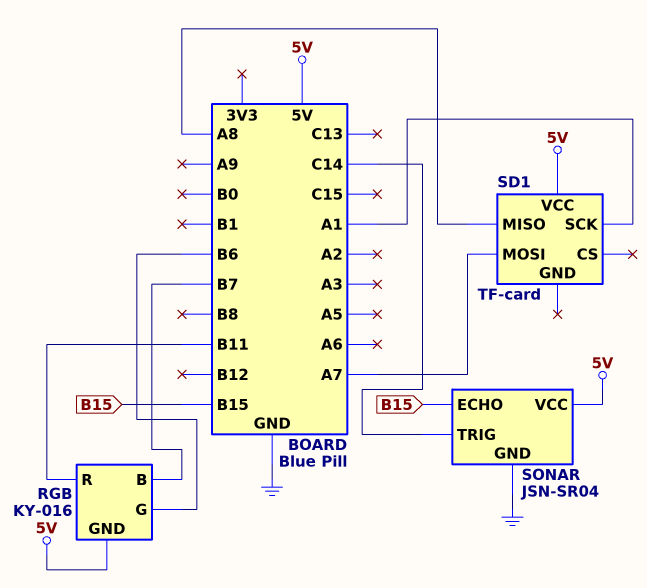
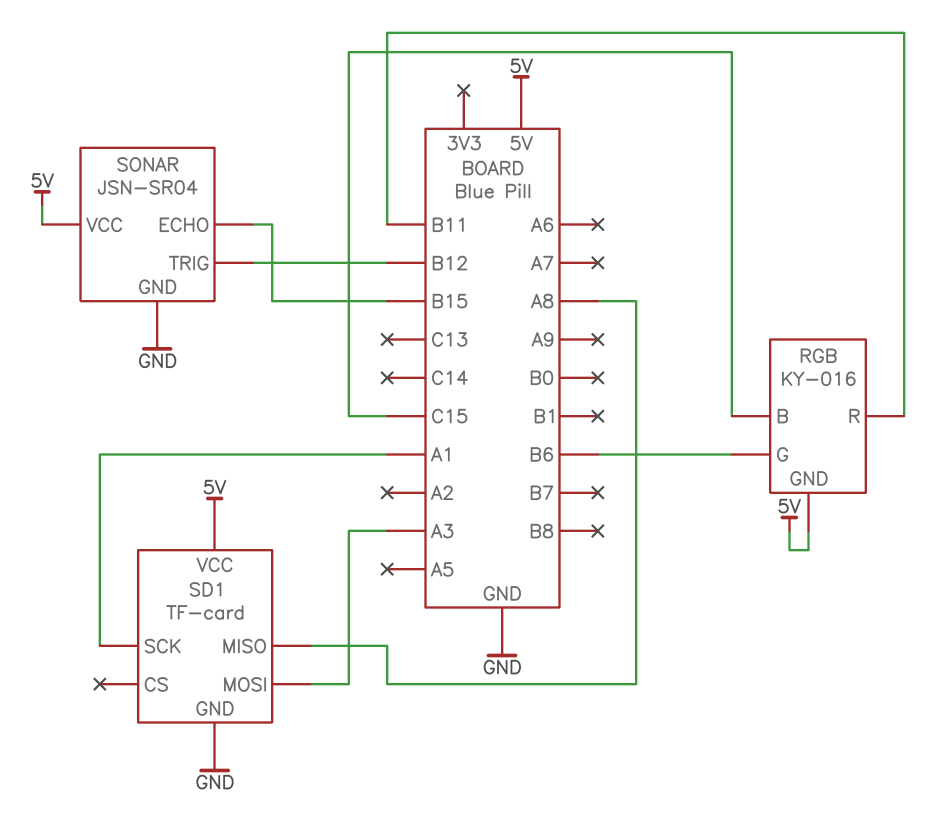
RGB pin B: B7 -> C15
SD1 pin GND: none -> GND
SD1 pin MOSI: A7 -> A3
SONAR pin TRIG: C14 -> B12

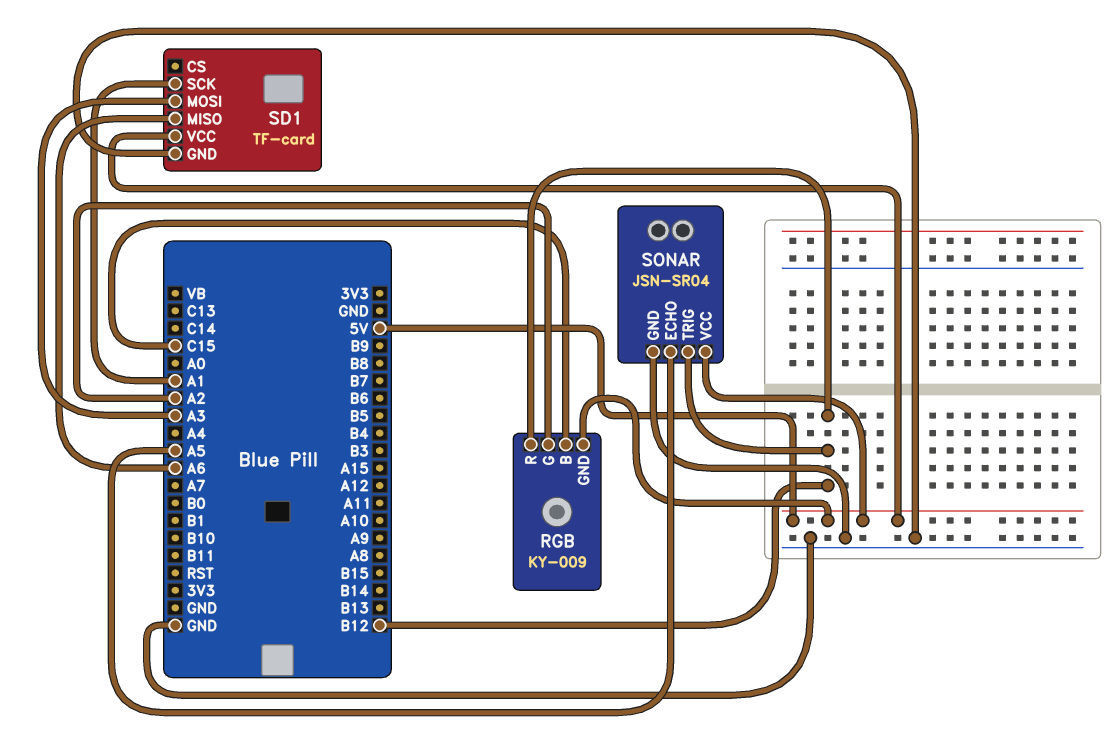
RGB: KY-016 -> KY-009
RGB pin G: B6 -> A2
RGB pin R: B11 -> B12
SD1 pin MISO: A8 -> A6
SONAR pin ECHO: B15 -> A5

